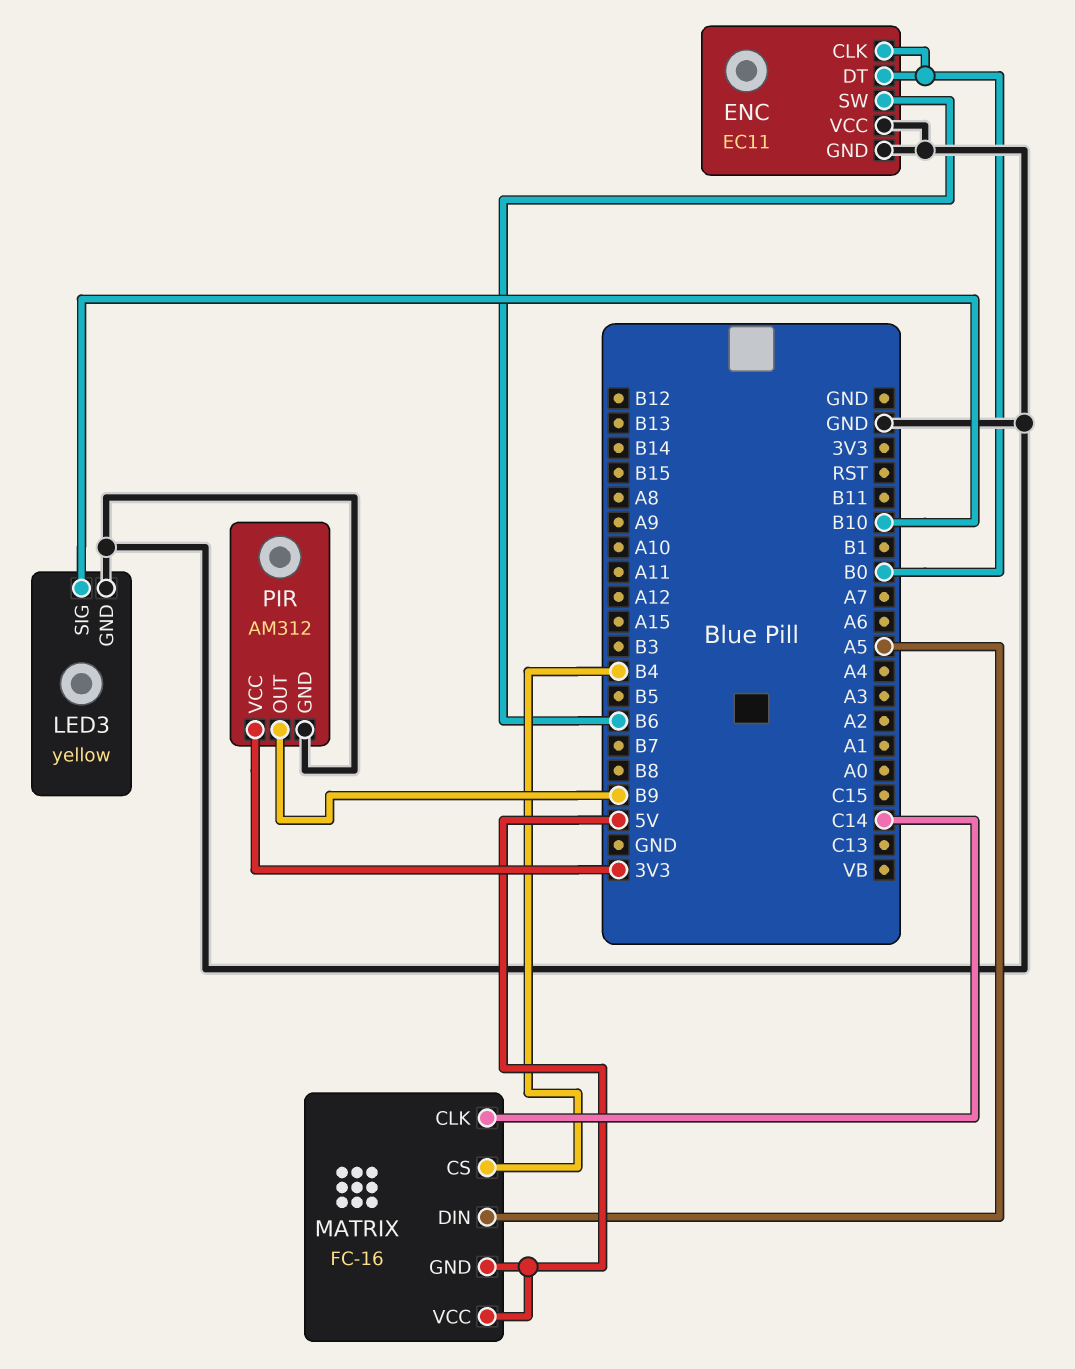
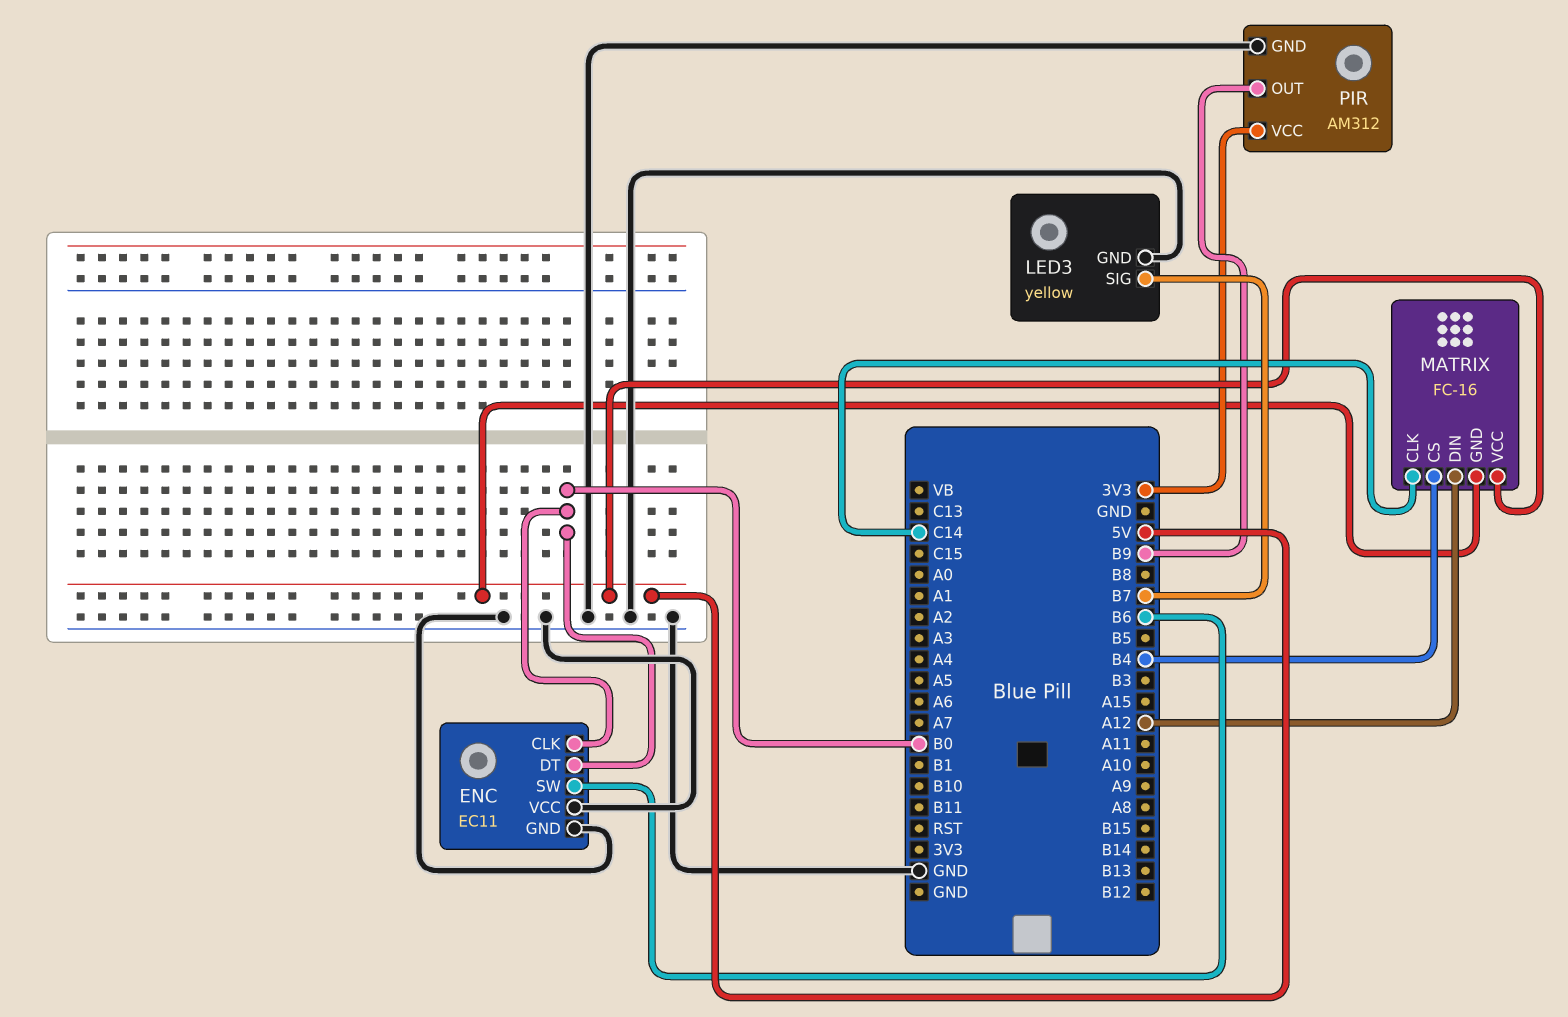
LED3 pin SIG: B10 -> B7
MATRIX pin DIN: A5 -> A12

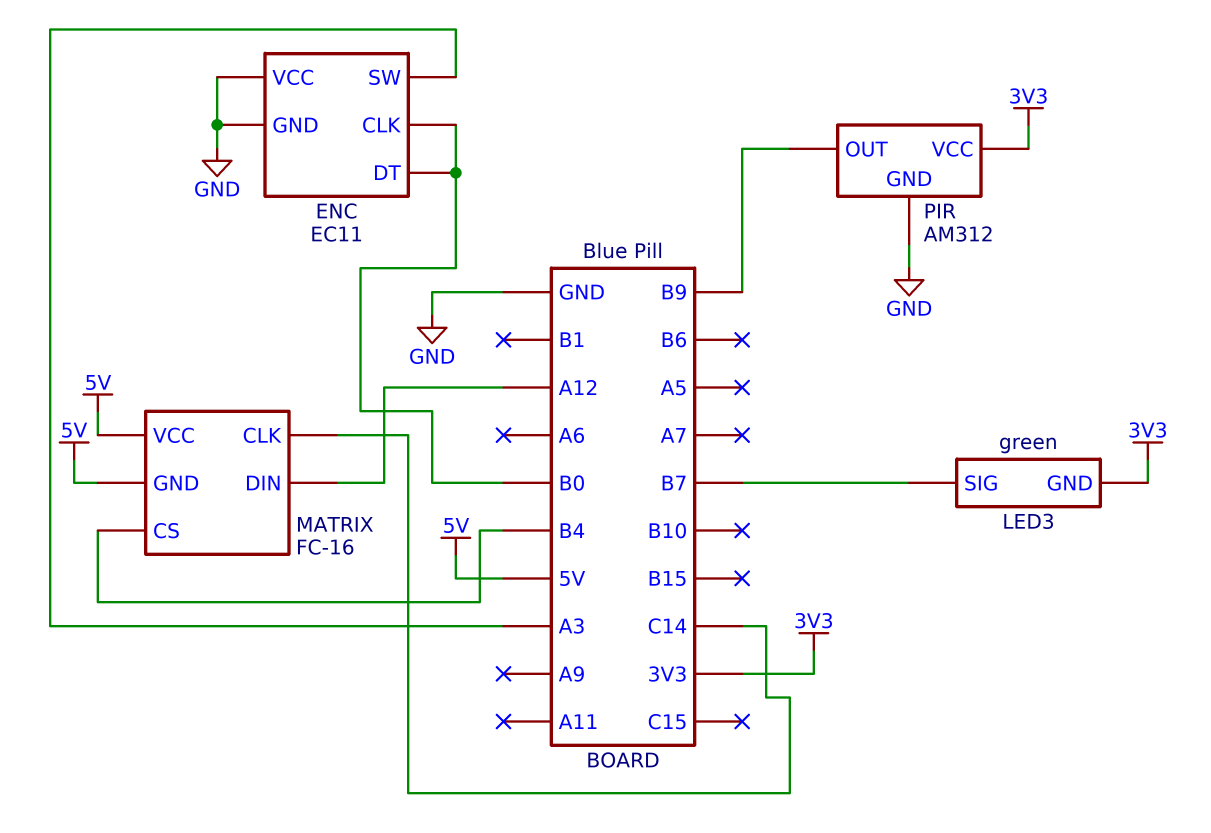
ENC pin SW: B6 -> A3
LED3: yellow -> green
LED3 pin GND: GND -> 3V3

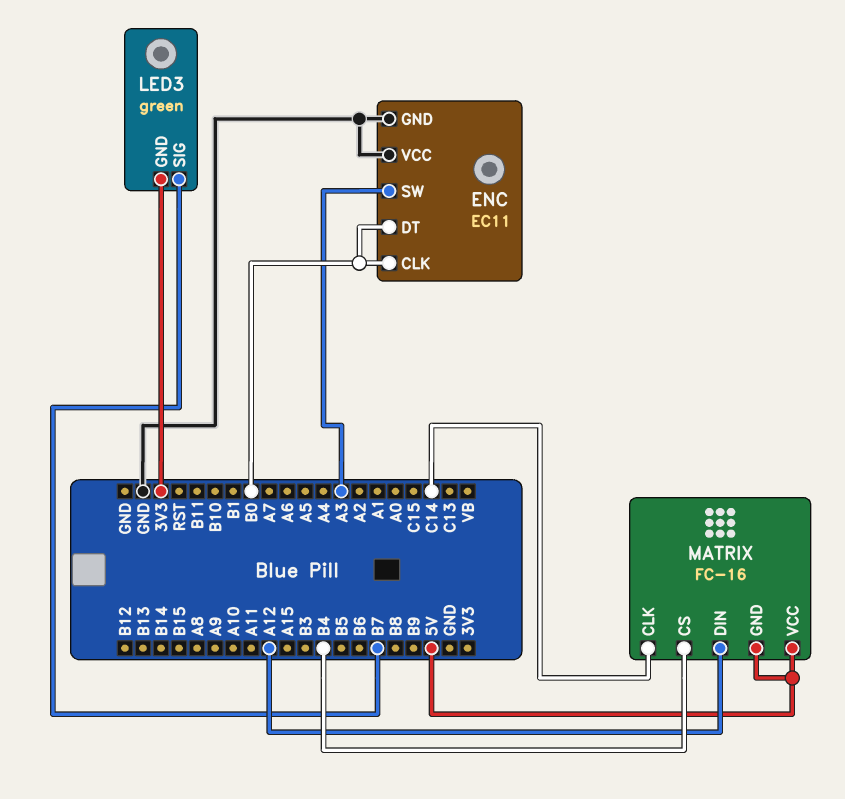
PIR: AM312 -> none
PIR pin GND: GND -> none
PIR pin OUT: B9 -> none
PIR pin VCC: 3V3 -> none

